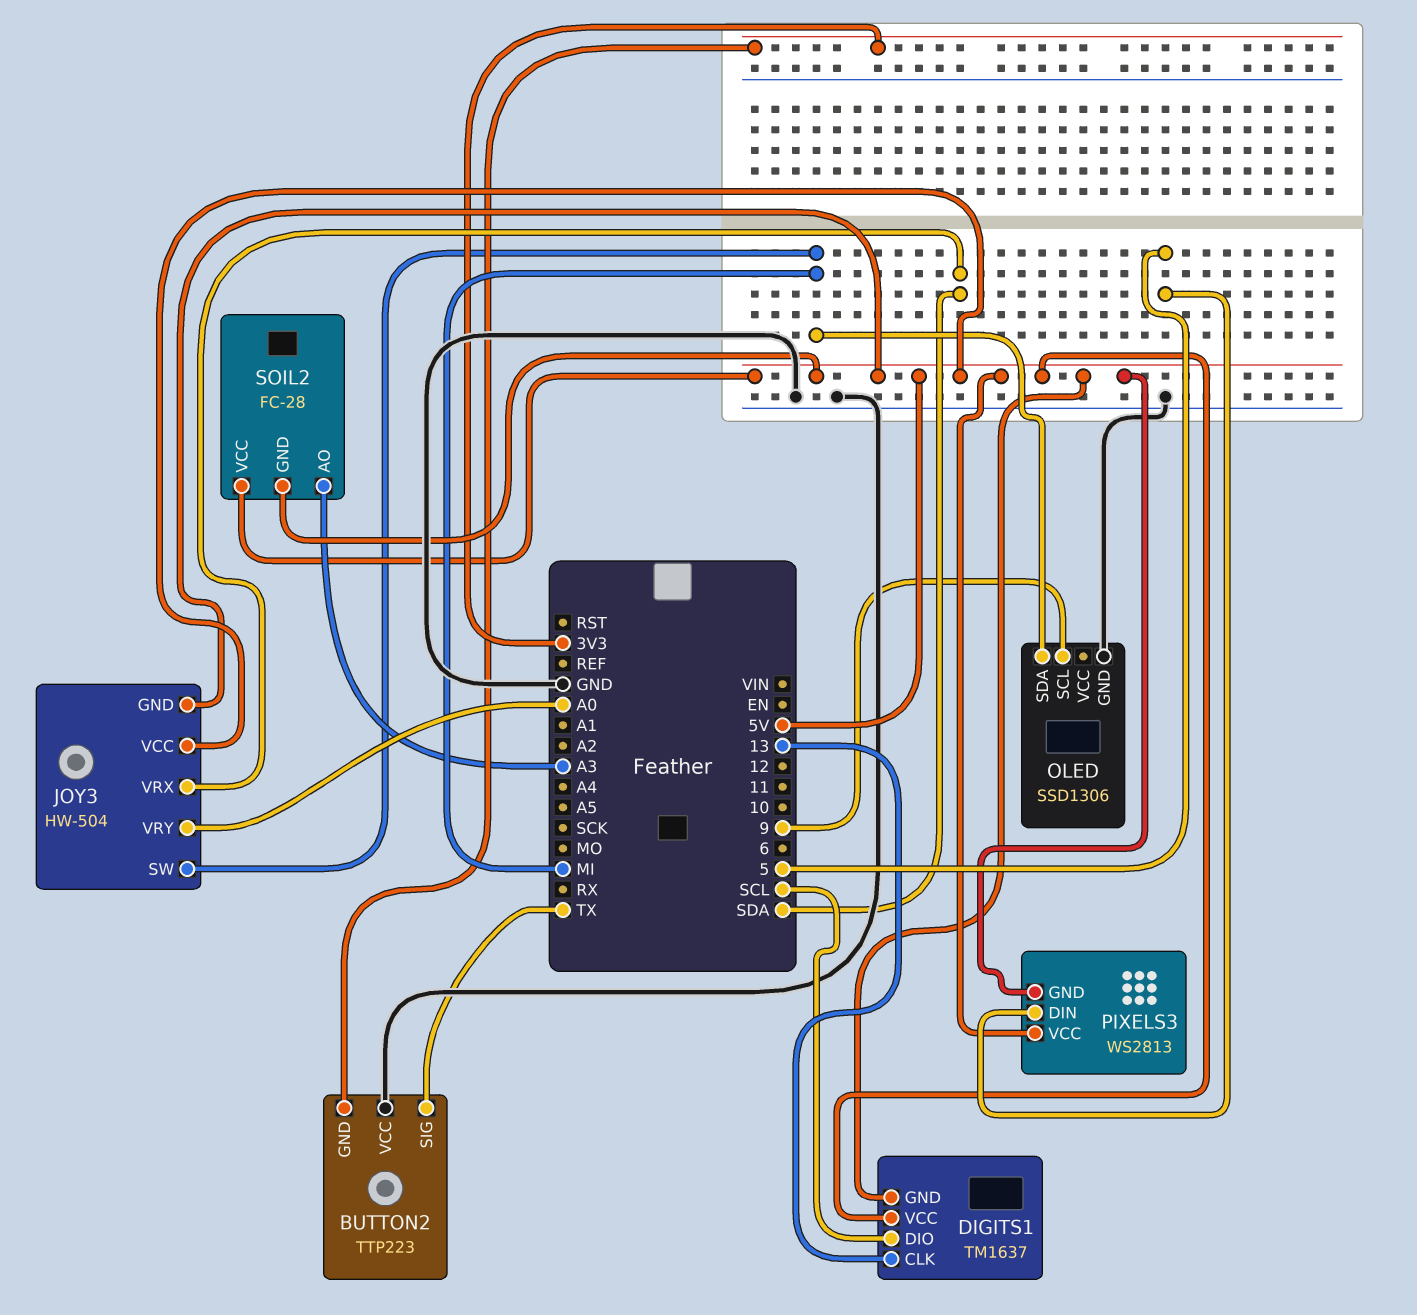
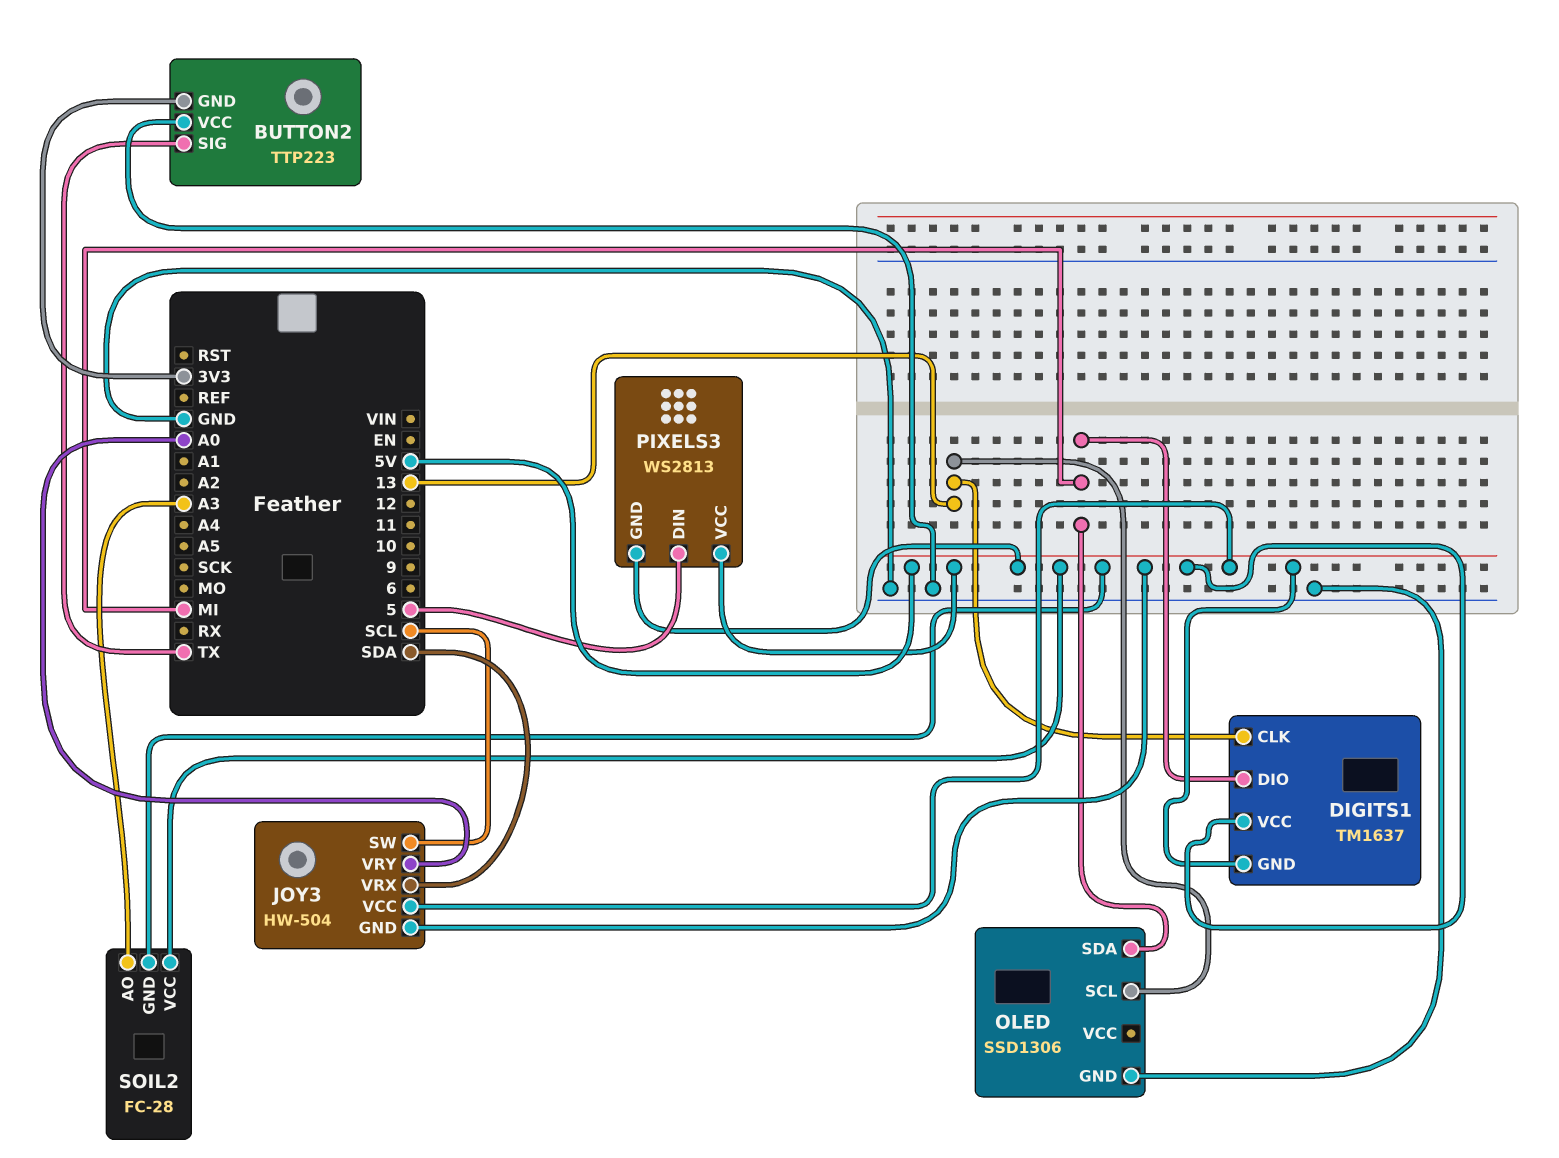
DIGITS1 pin DIO: SCL -> MI
JOY3 pin SW: MI -> SCL
OLED pin SCL: 9 -> 13

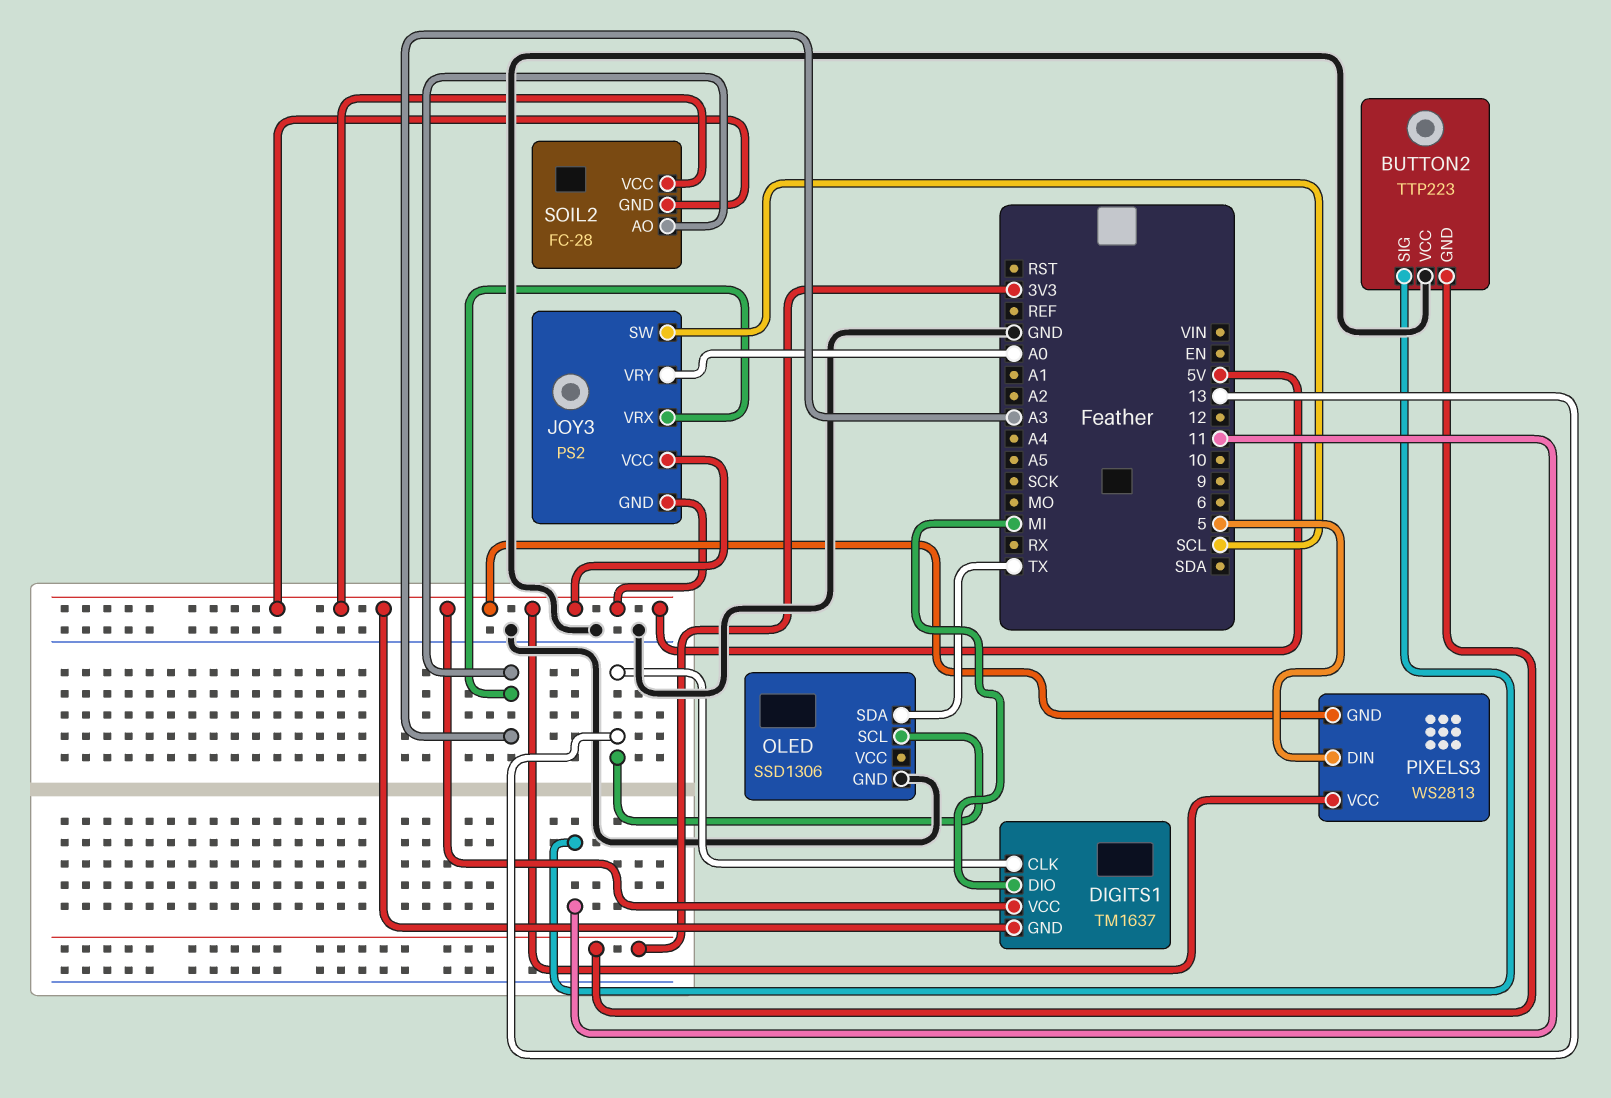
BUTTON2 pin SIG: TX -> 11
JOY3: HW-504 -> PS2
JOY3 pin VRX: SDA -> A3
OLED pin SDA: MI -> TX

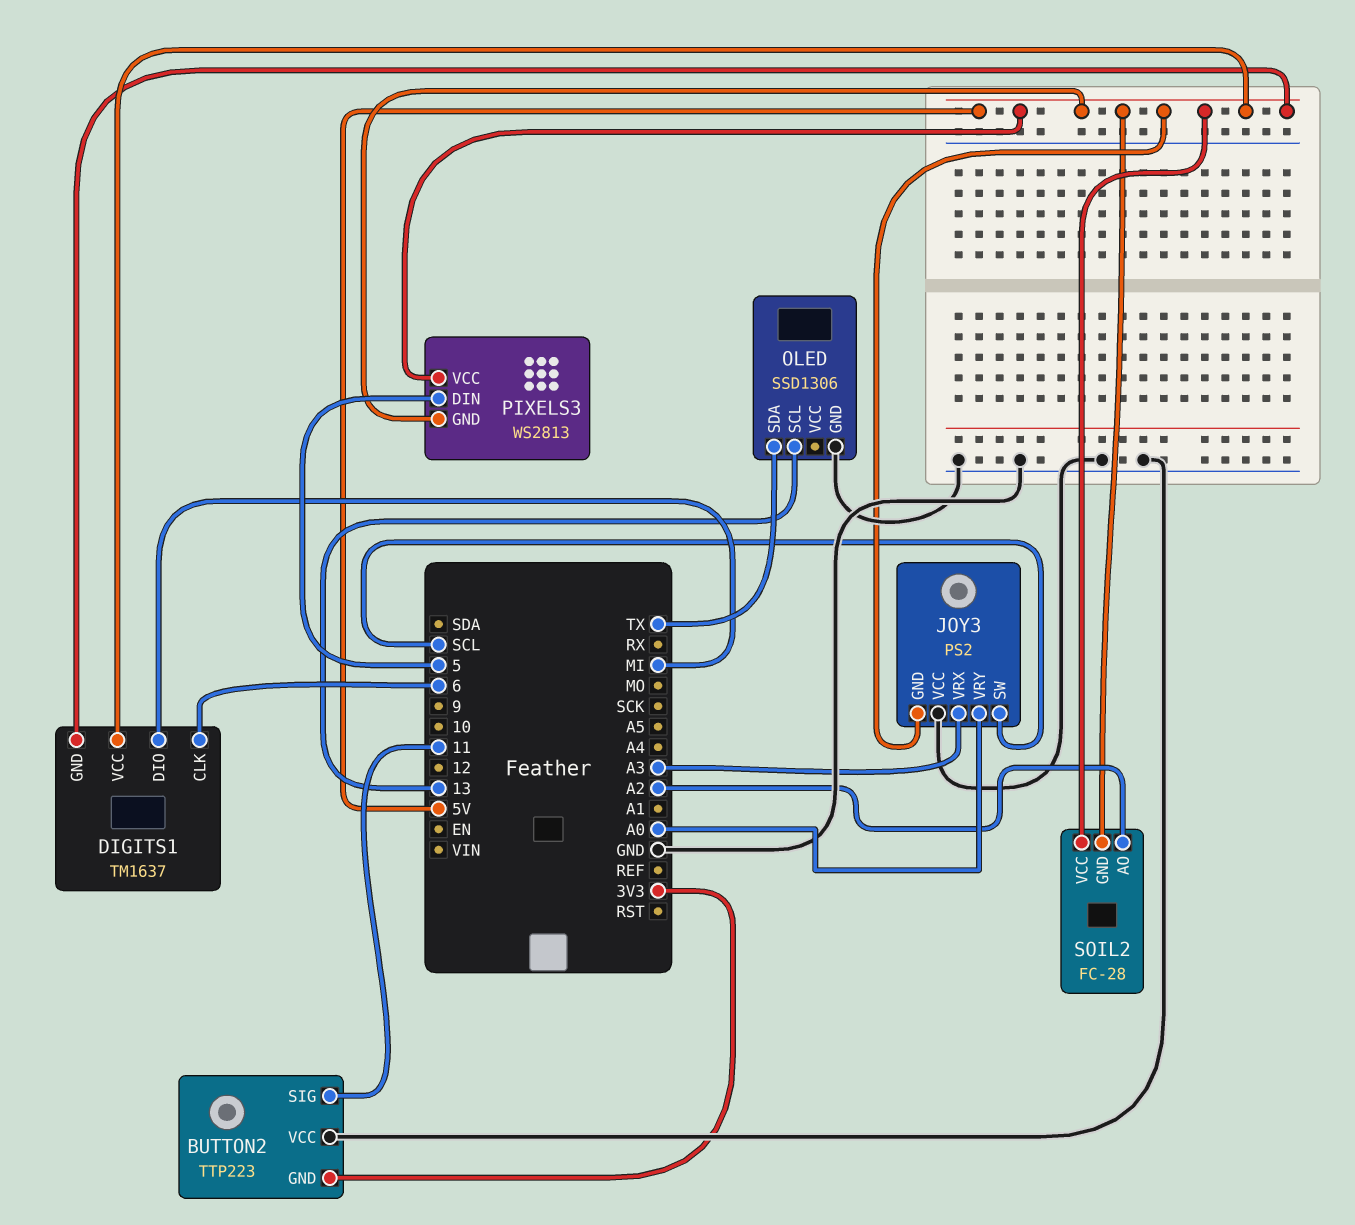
DIGITS1 pin CLK: 13 -> 6
JOY3 pin VCC: 5V -> GND
SOIL2 pin AO: A3 -> A2

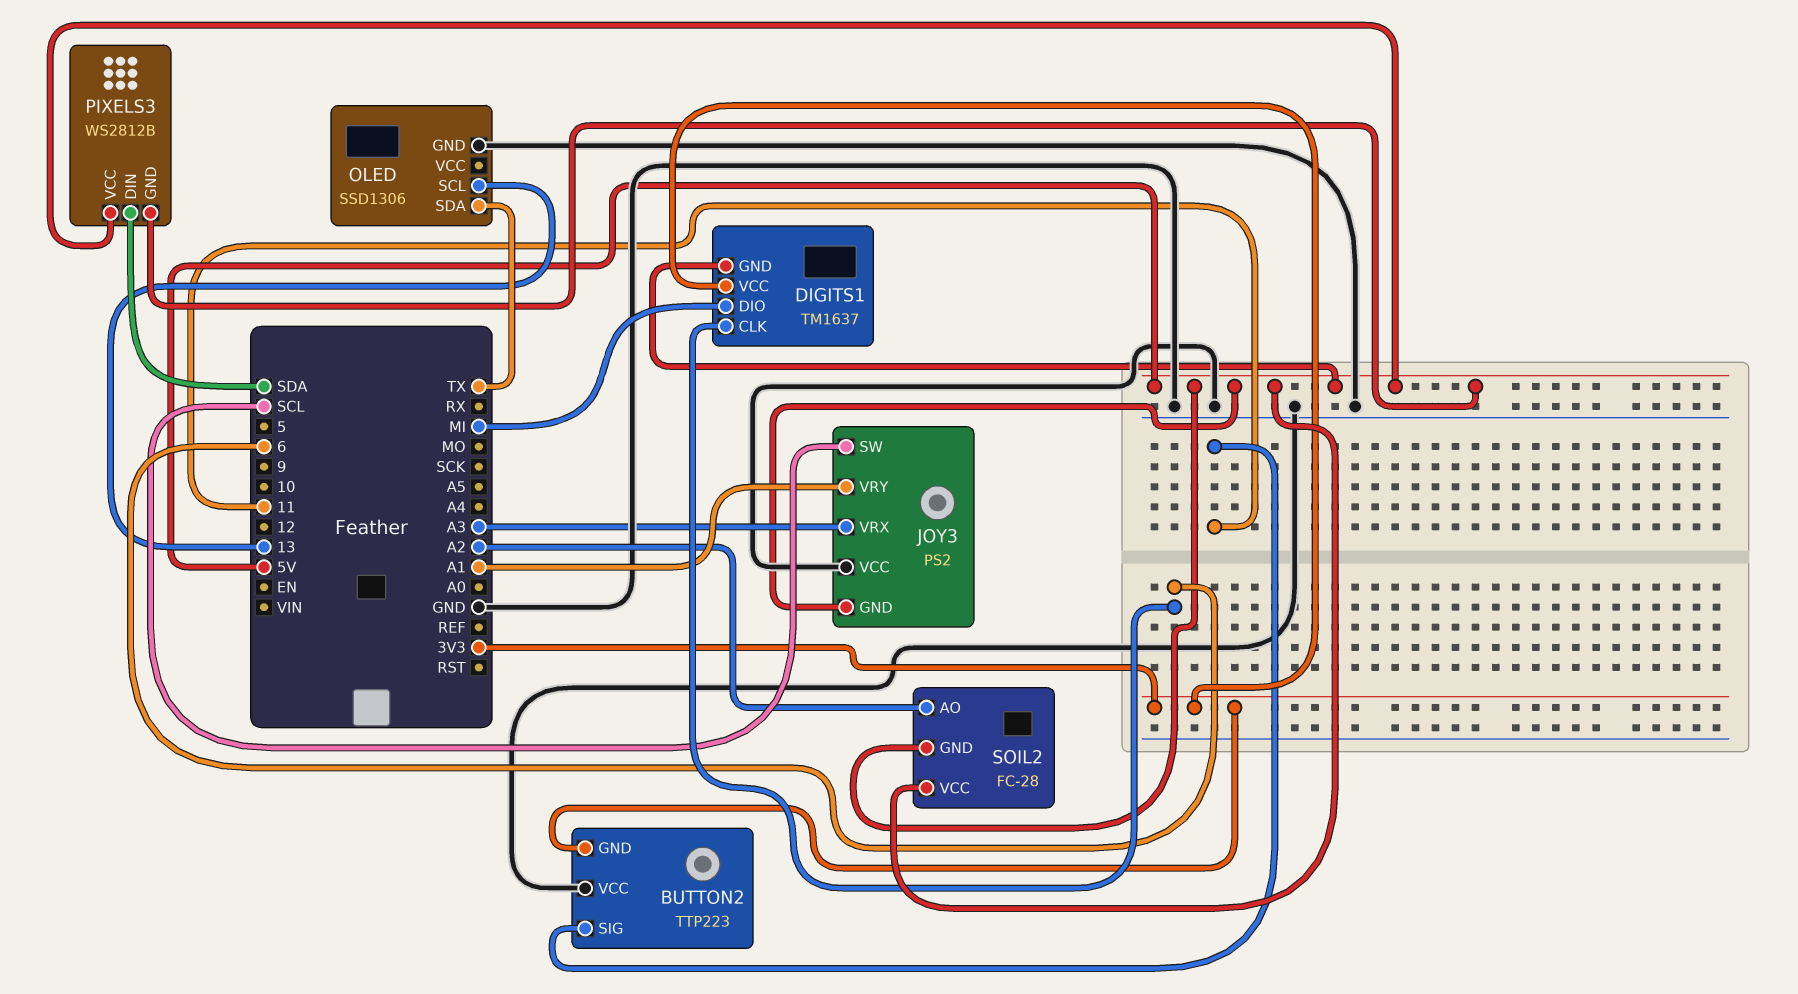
DIGITS1 pin VCC: 5V -> 3V3
JOY3 pin VRY: A0 -> A1
PIXELS3: WS2813 -> WS2812B
PIXELS3 pin DIN: 5 -> SDA

